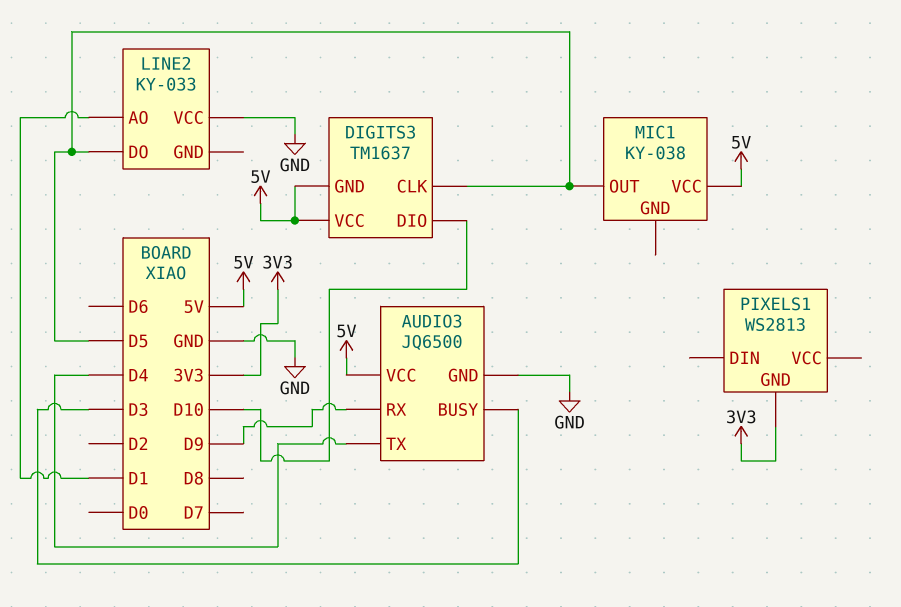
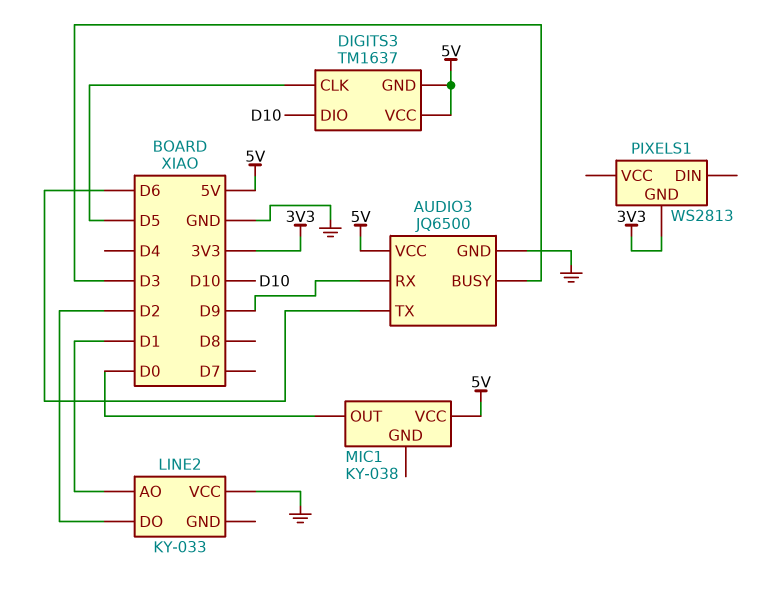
AUDIO3 pin TX: D4 -> D6
LINE2 pin DO: D5 -> D2
MIC1 pin OUT: D5 -> D0

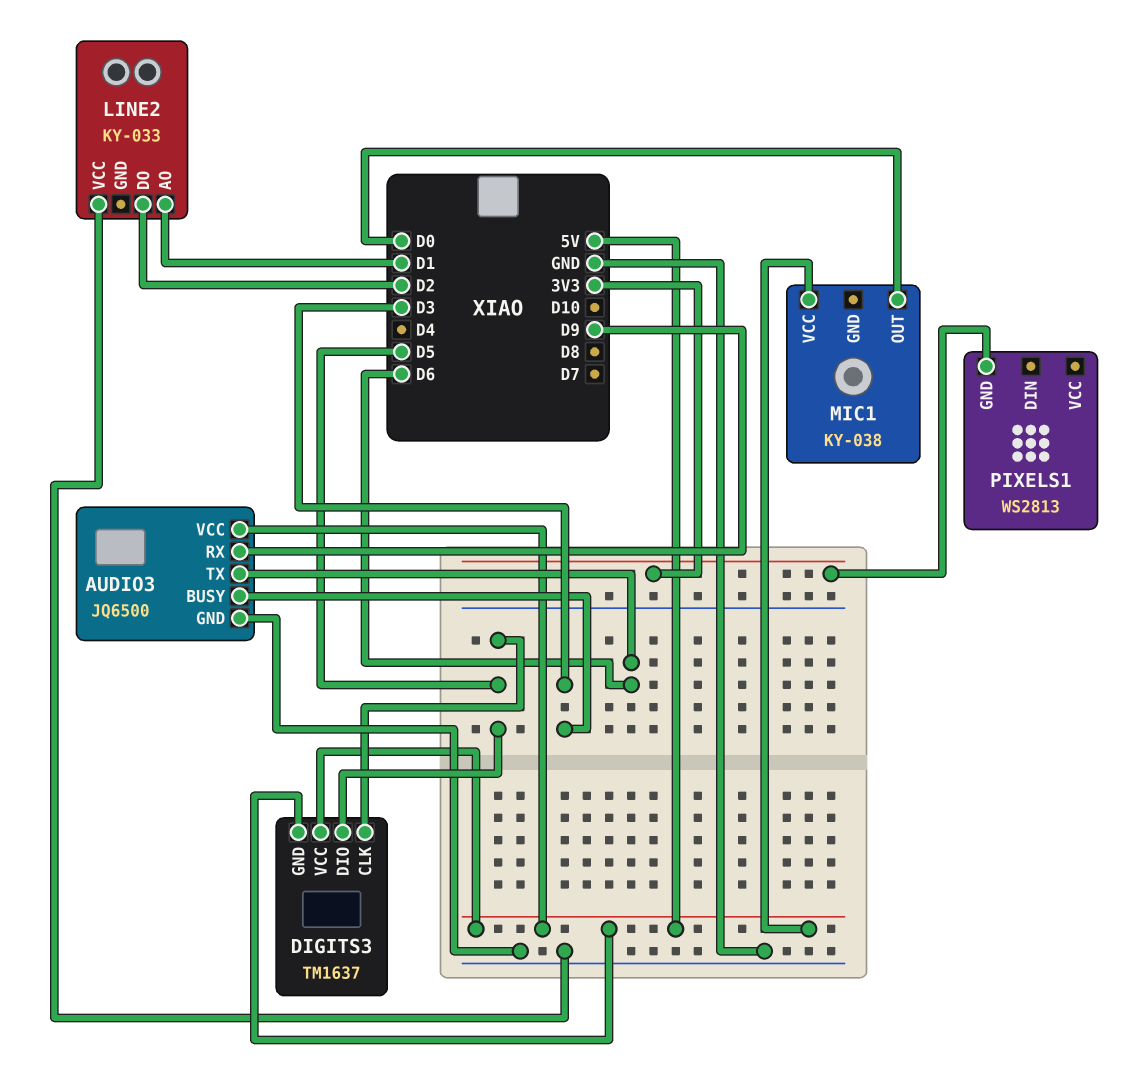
DIGITS3 pin DIO: D10 -> D5

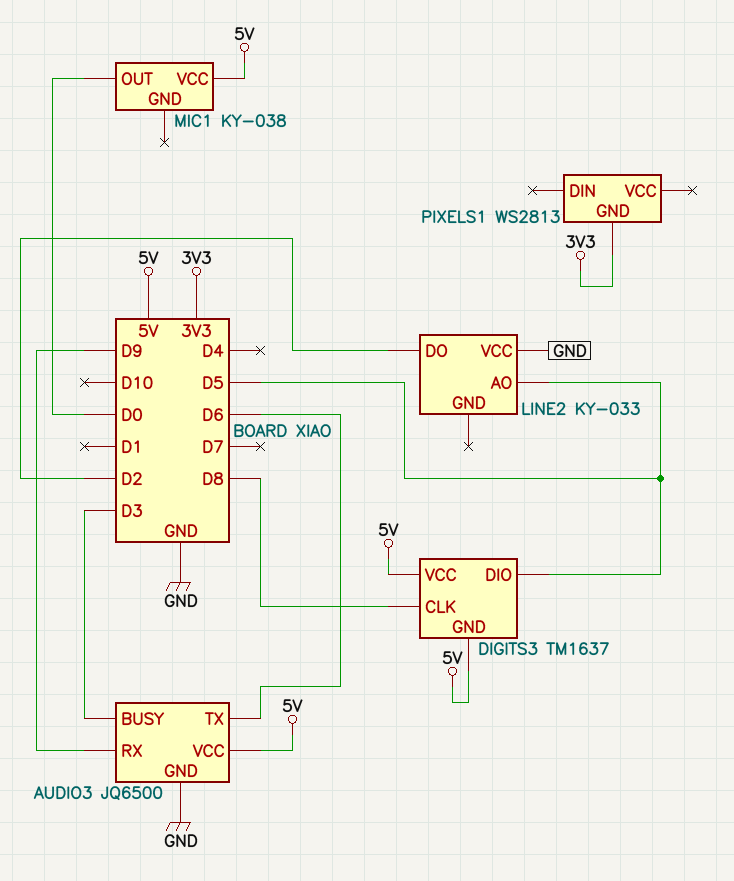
DIGITS3 pin CLK: D5 -> D8
LINE2 pin AO: D1 -> D5

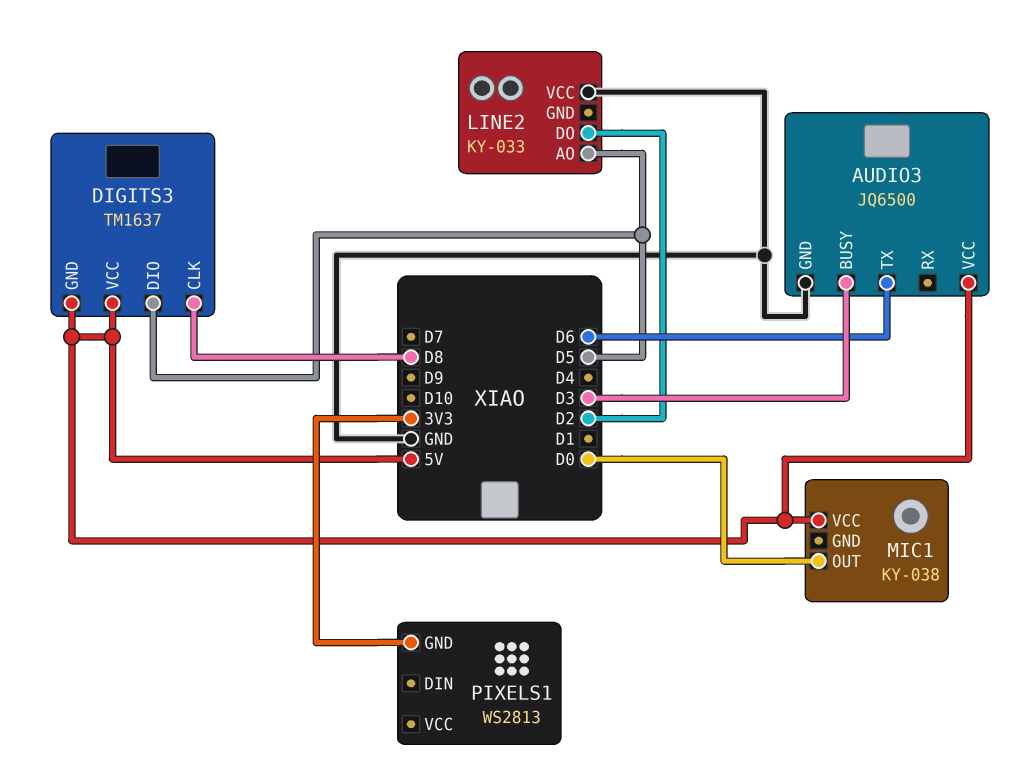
AUDIO3 pin RX: D9 -> none

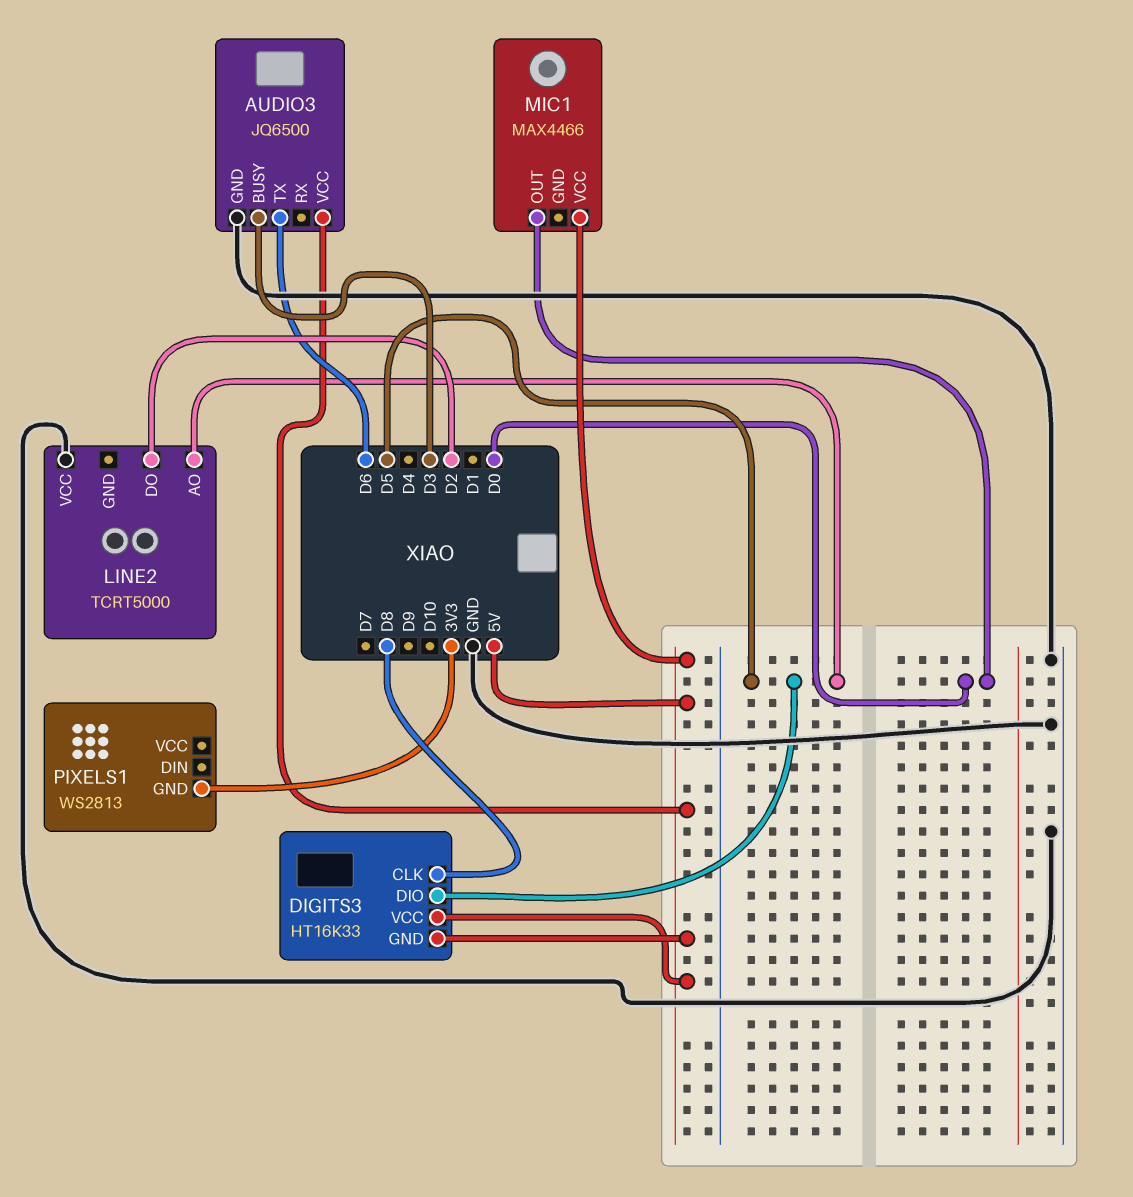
DIGITS3: TM1637 -> HT16K33
LINE2: KY-033 -> TCRT5000
MIC1: KY-038 -> MAX4466

